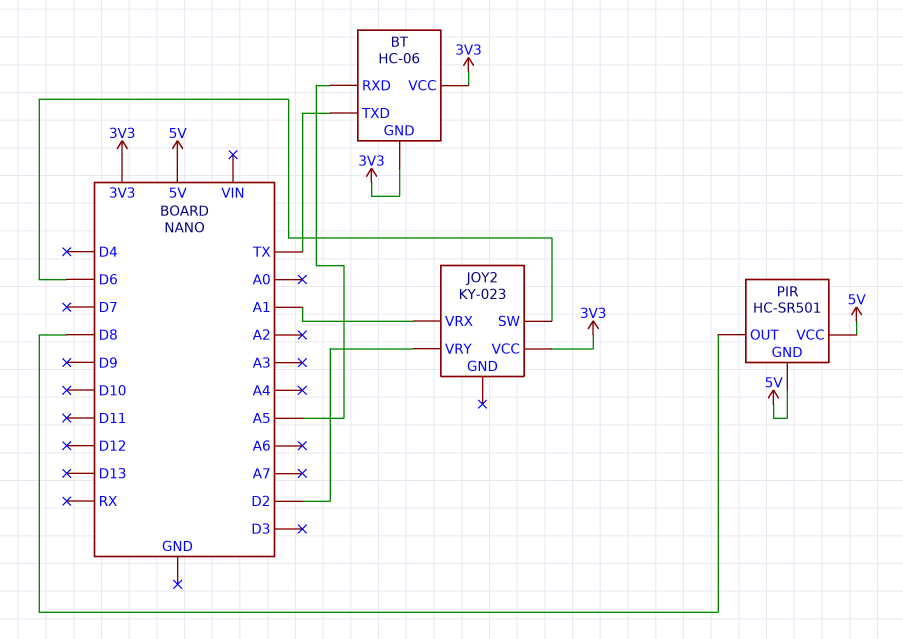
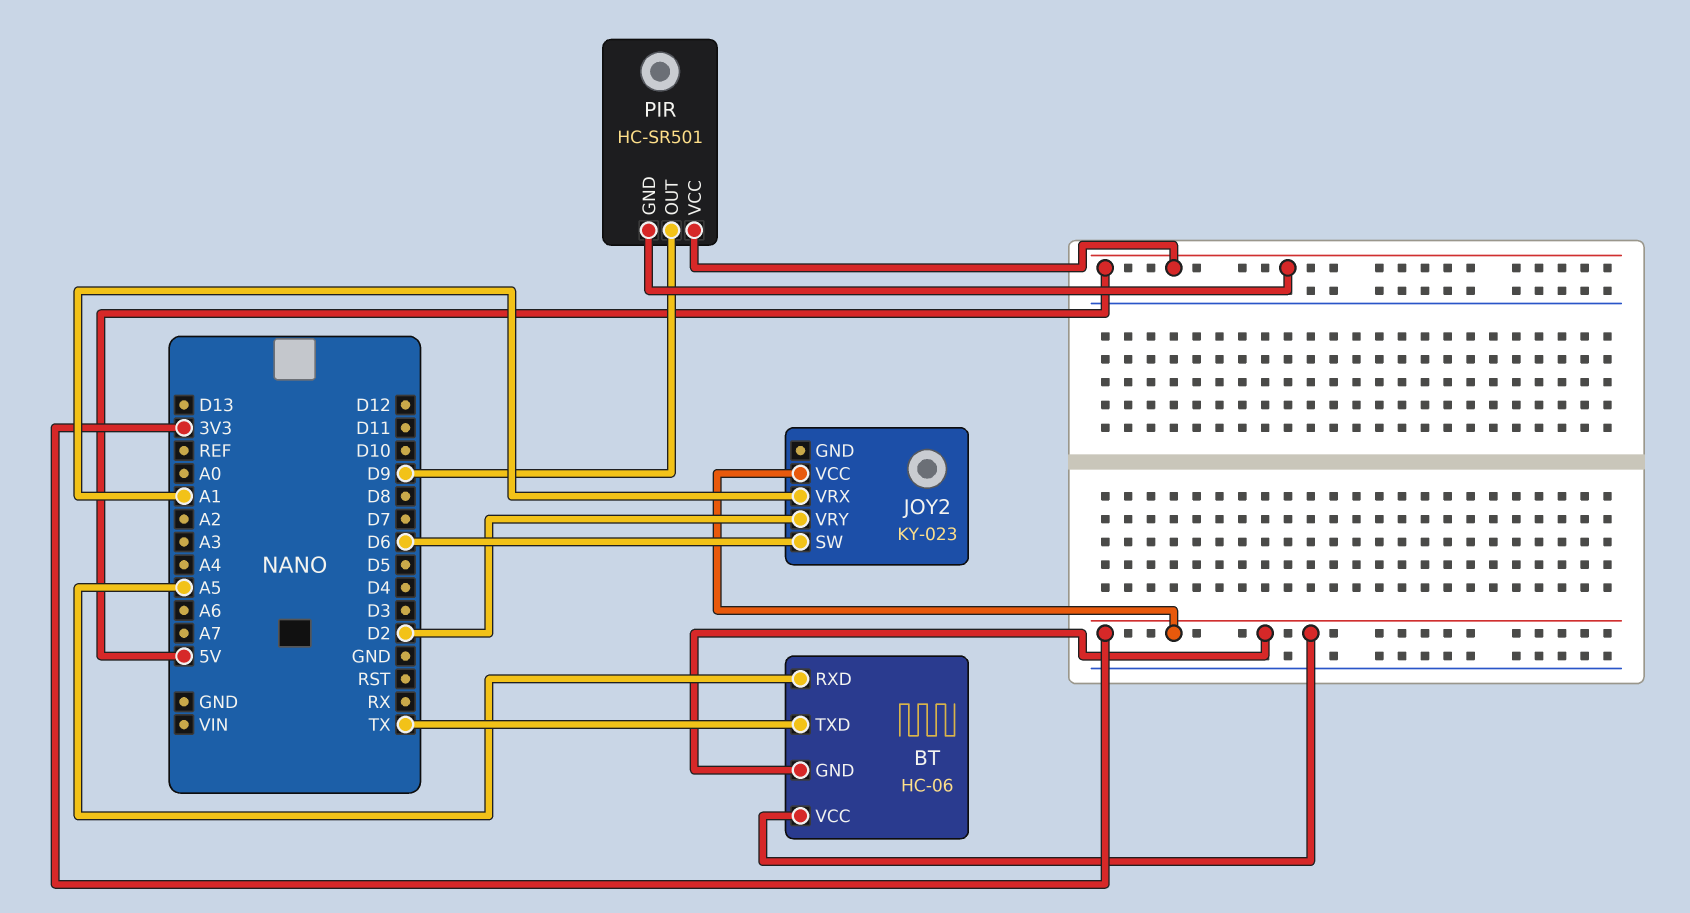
PIR pin OUT: D8 -> D9

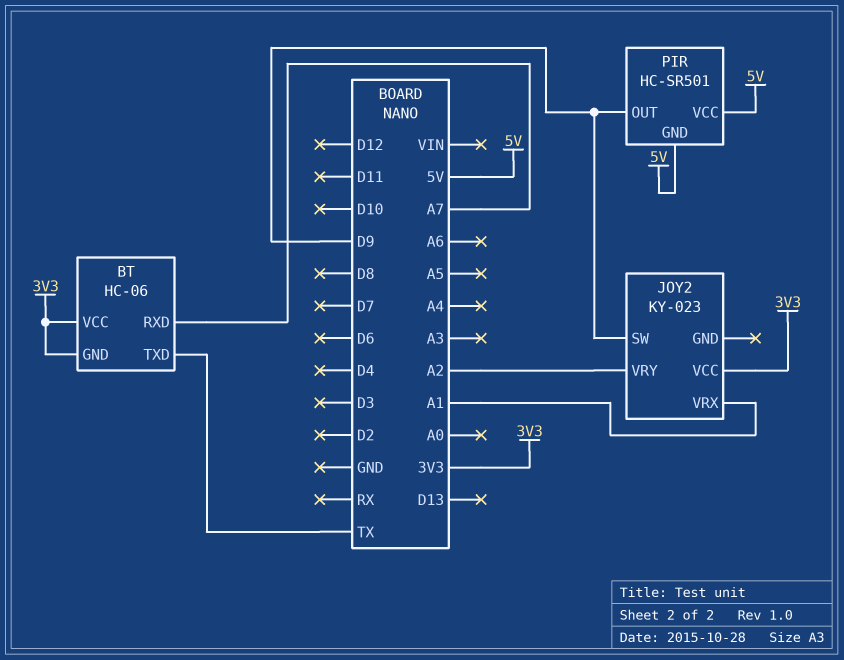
BT pin RXD: A5 -> A7
JOY2 pin SW: D6 -> D9
JOY2 pin VRY: D2 -> A2

